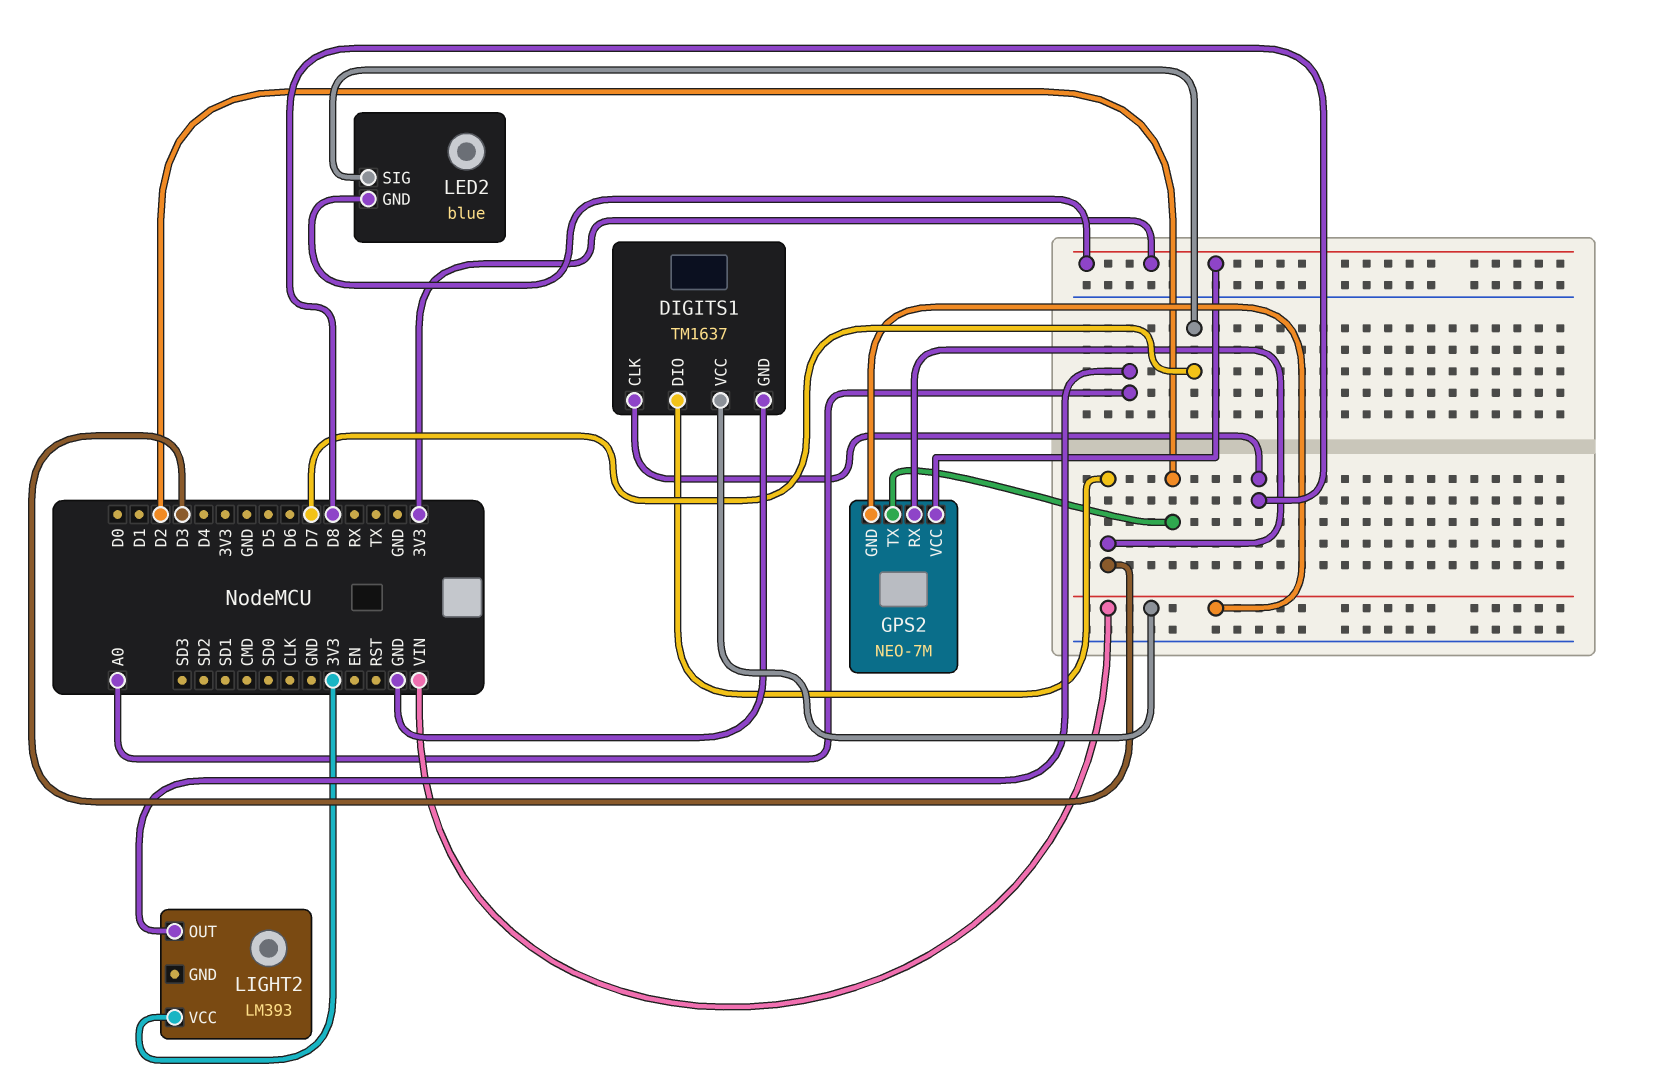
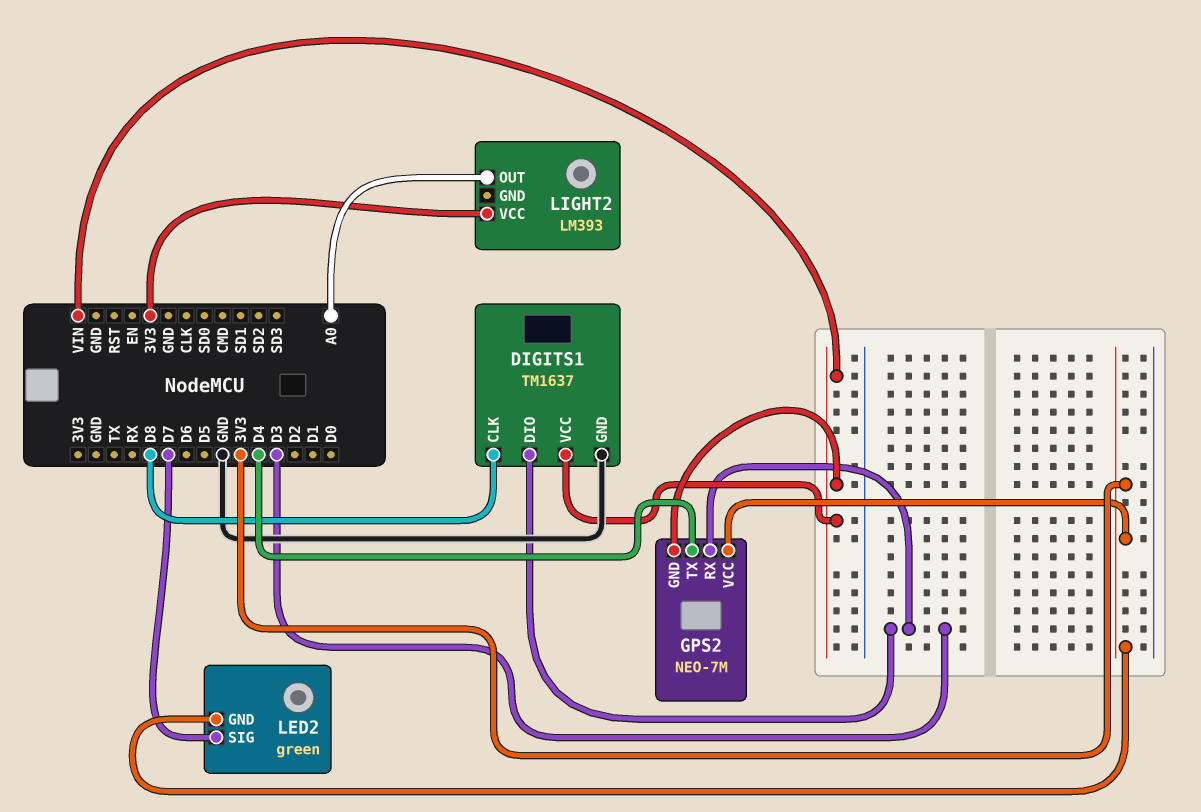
GPS2 pin TX: D2 -> D4
LED2: blue -> green

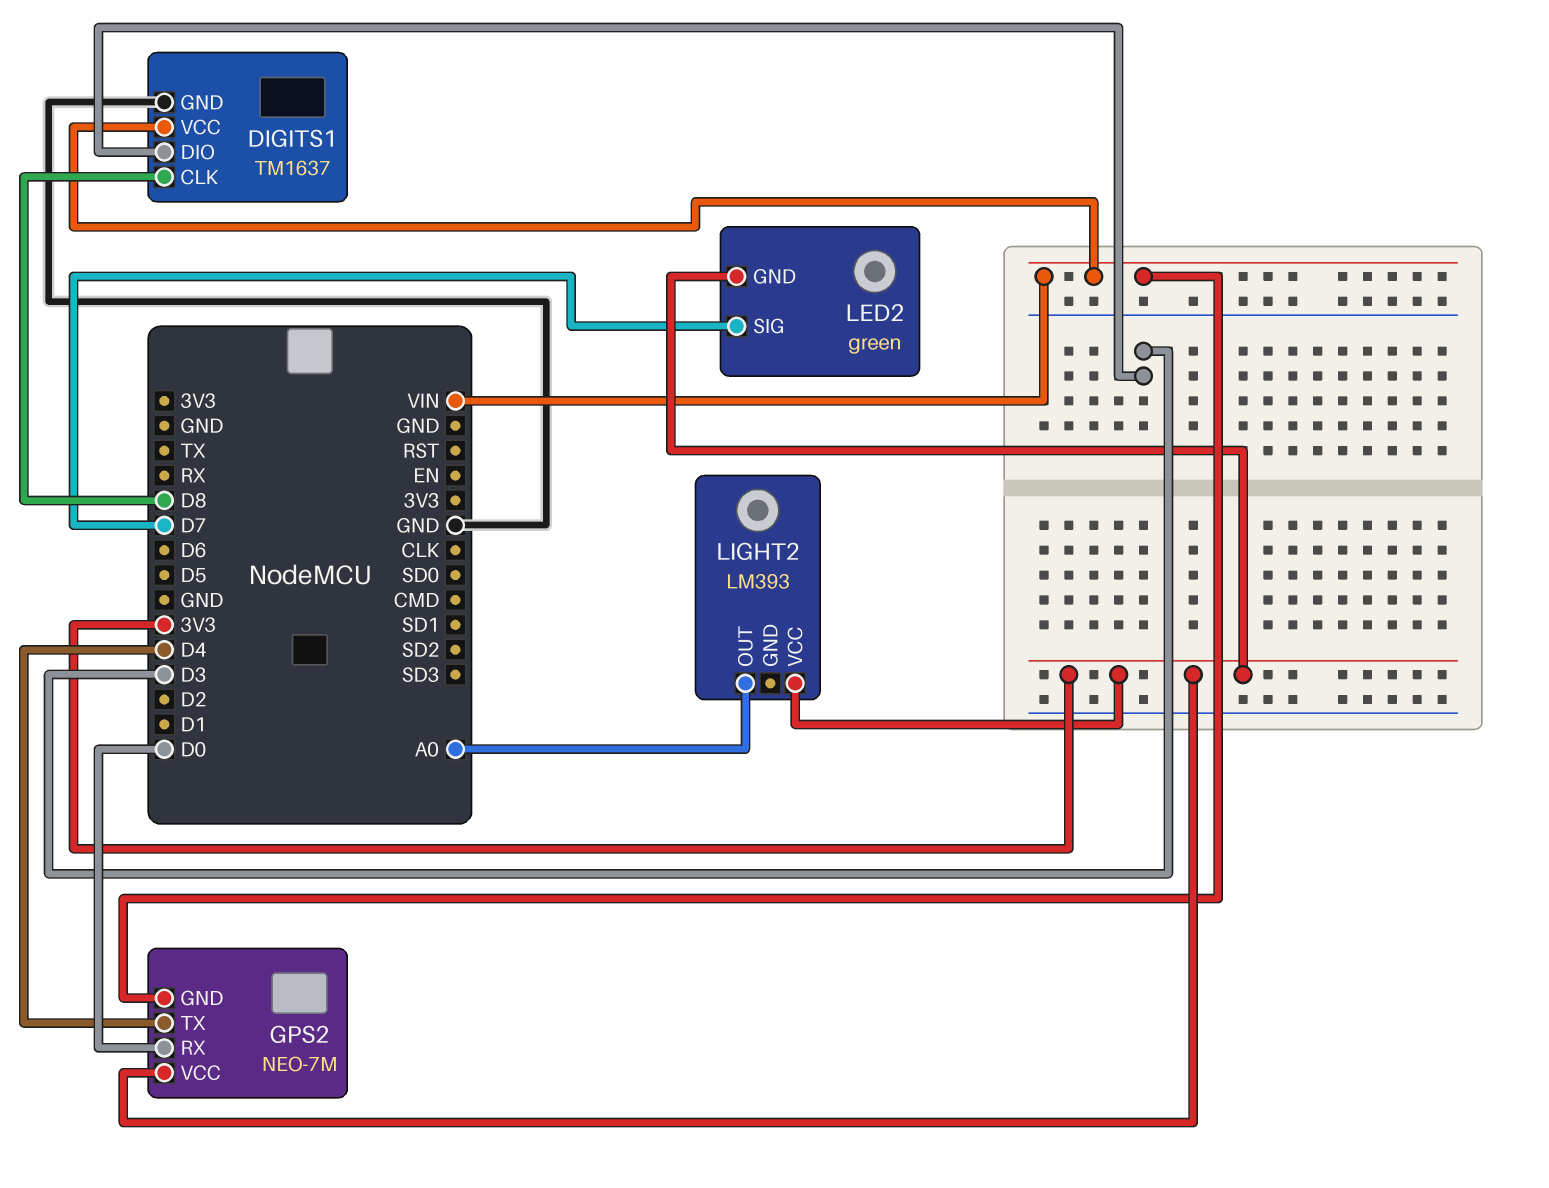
GPS2 pin RX: D3 -> D0

